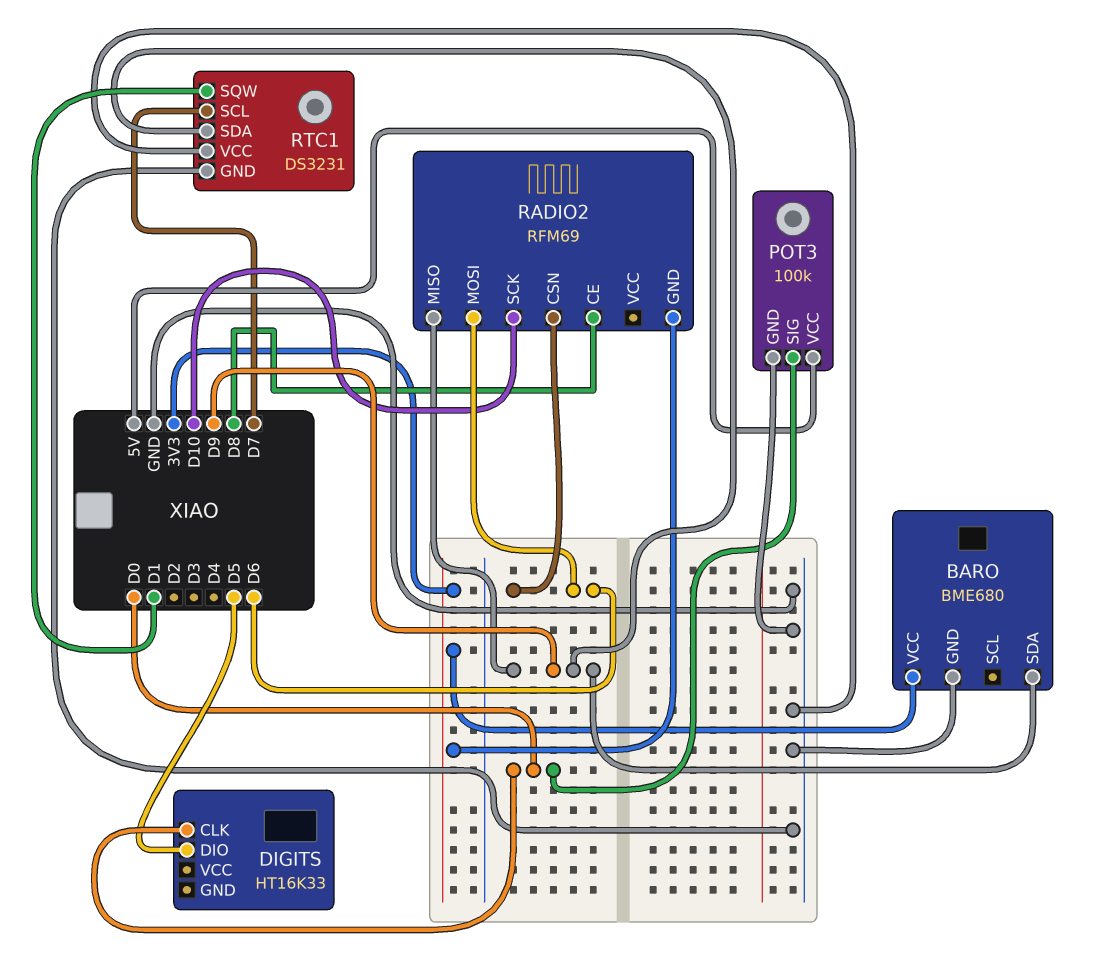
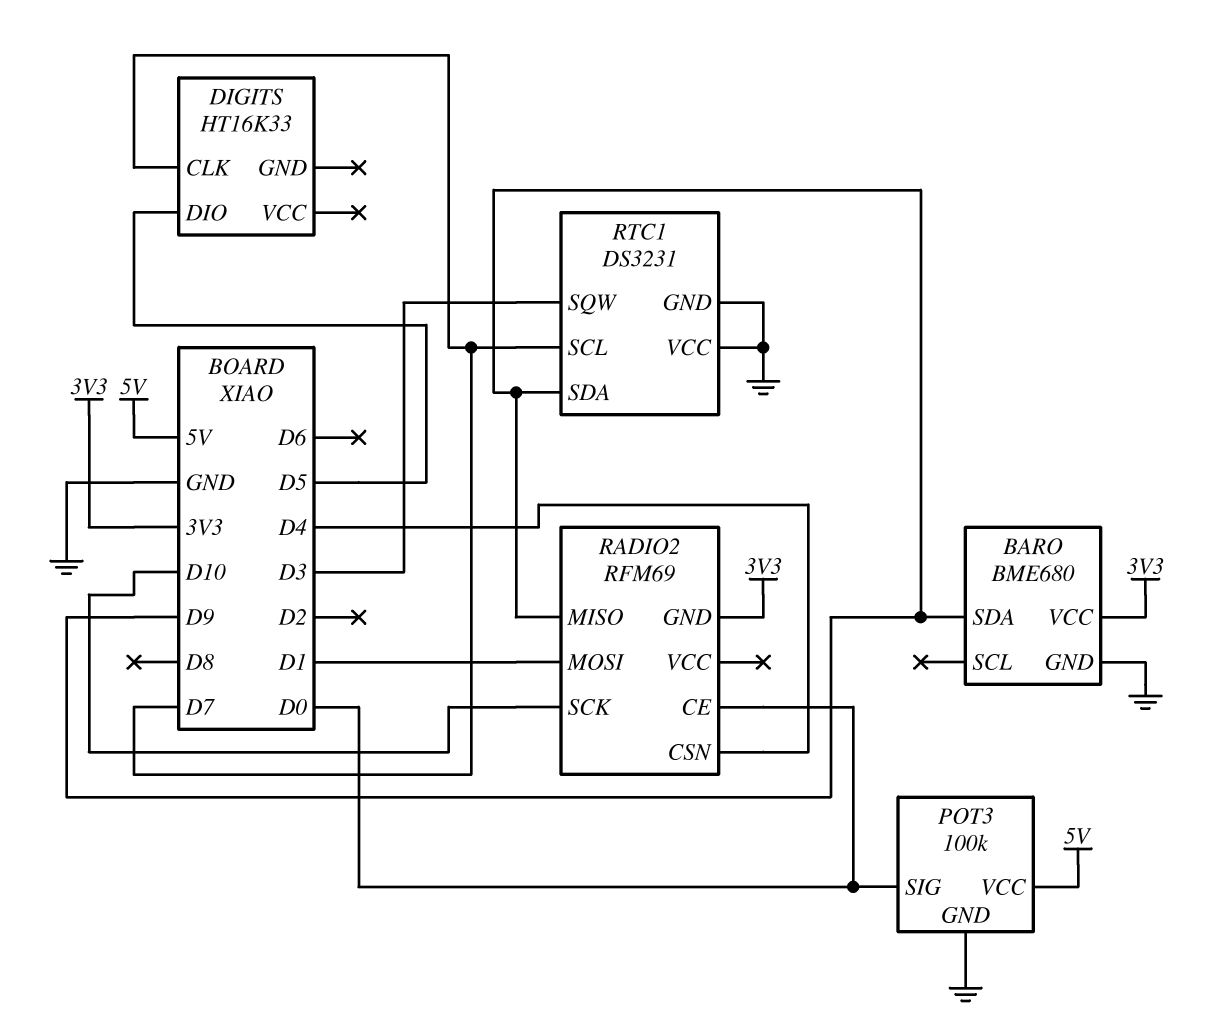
DIGITS pin CLK: D0 -> D7
RADIO2 pin CE: D8 -> D0
RADIO2 pin CSN: D6 -> D4
RADIO2 pin MOSI: D6 -> D1
RTC1 pin SQW: D1 -> D3

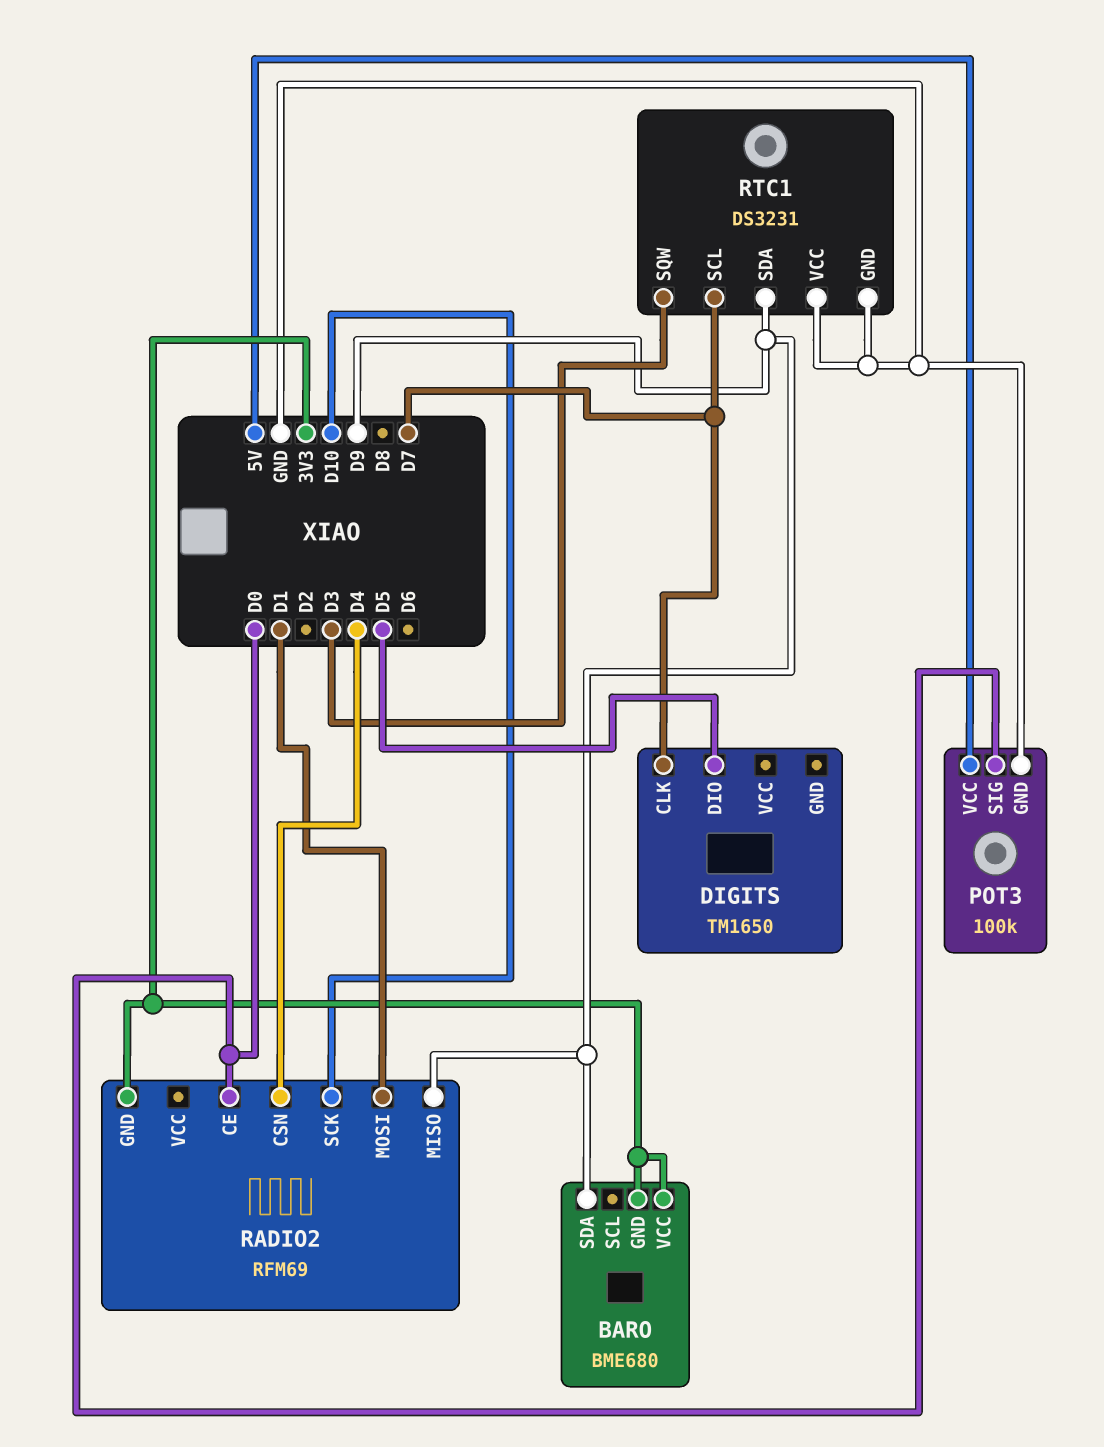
BARO pin GND: GND -> 3V3
DIGITS: HT16K33 -> TM1650

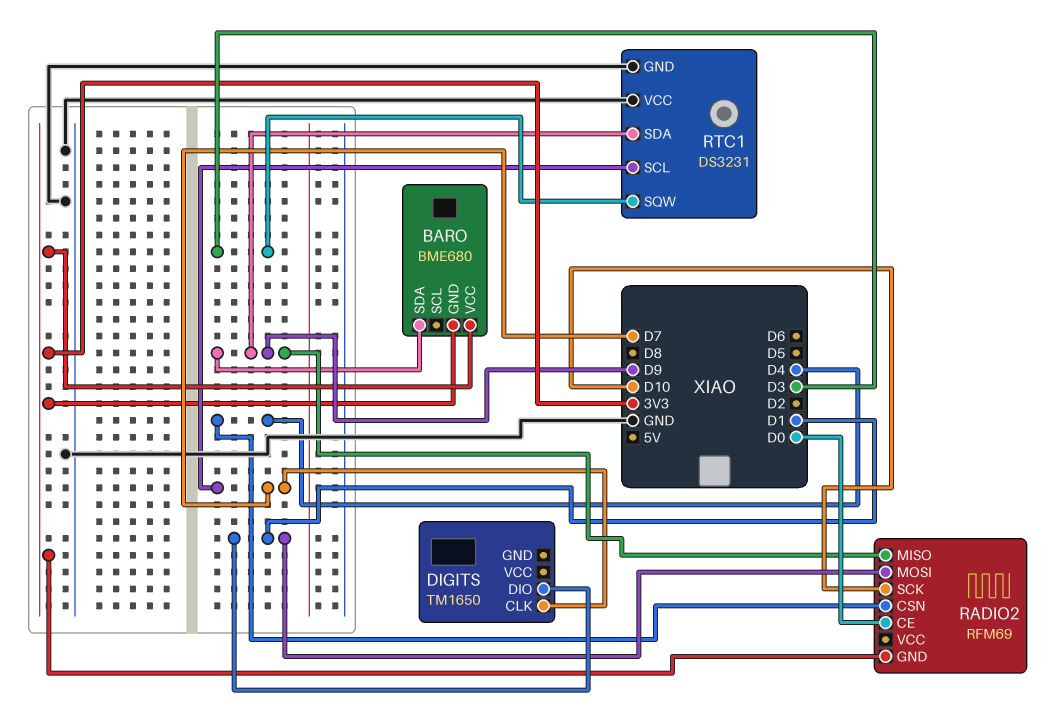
DIGITS pin DIO: D5 -> D1
POT3: 100k -> none
POT3 pin GND: GND -> none
POT3 pin SIG: D0 -> none
POT3 pin VCC: 5V -> none

